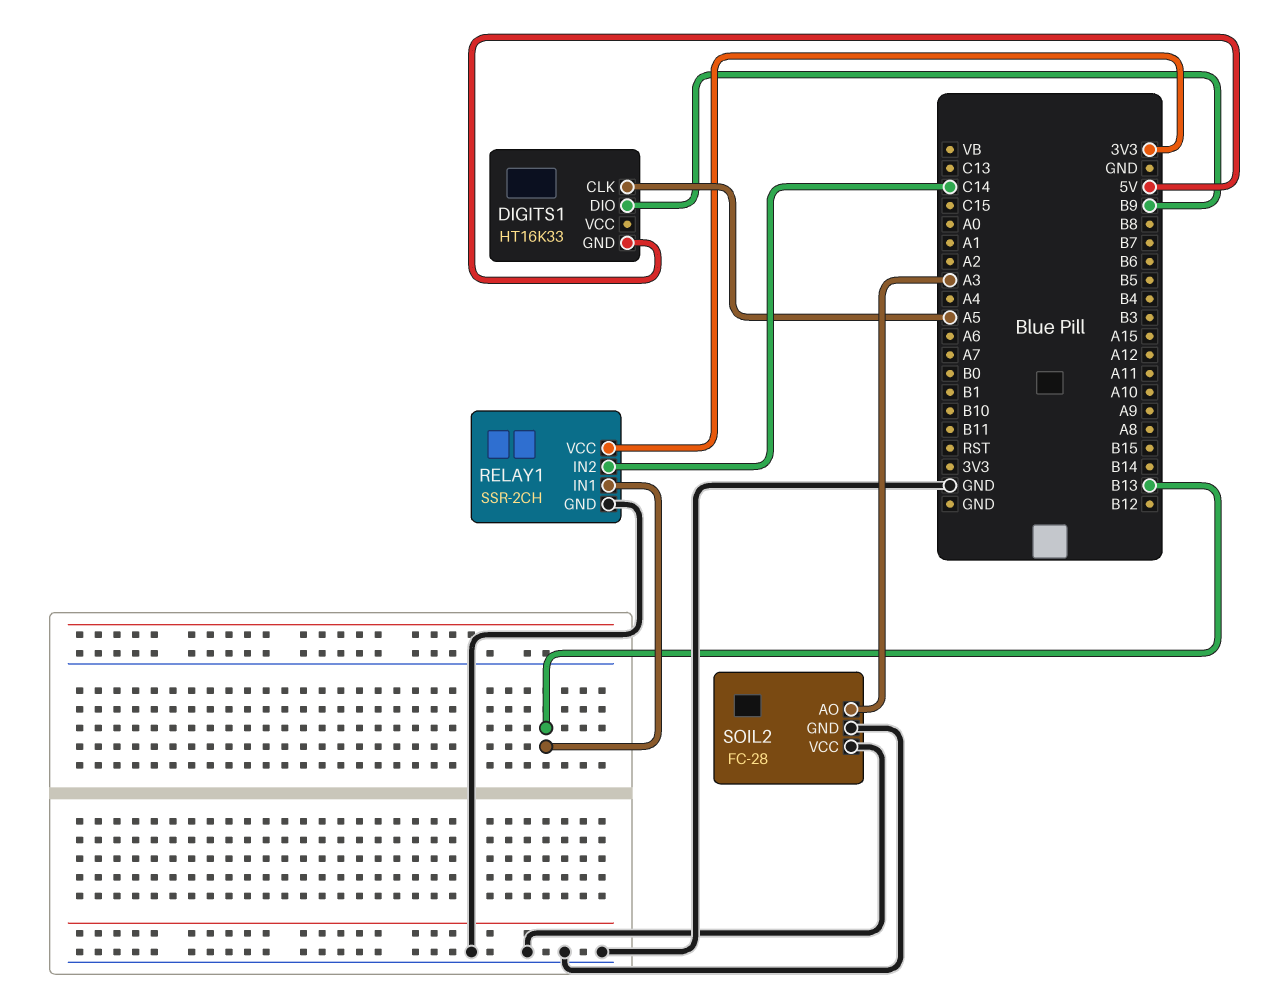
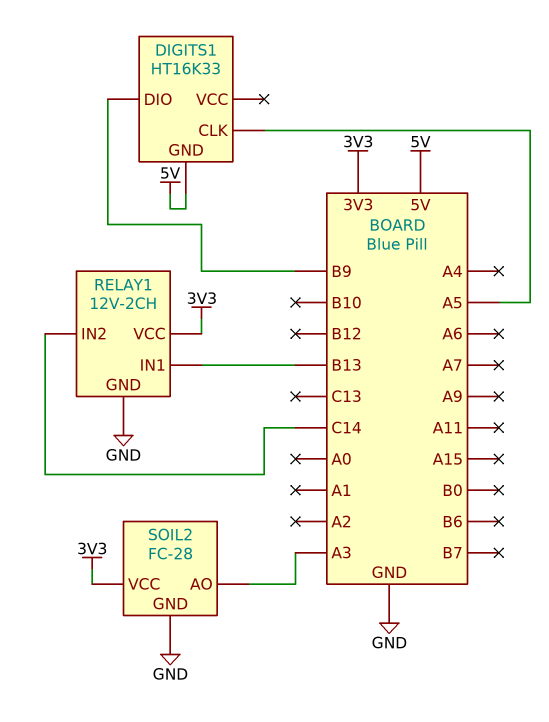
RELAY1: SSR-2CH -> 12V-2CH
SOIL2 pin VCC: GND -> 3V3

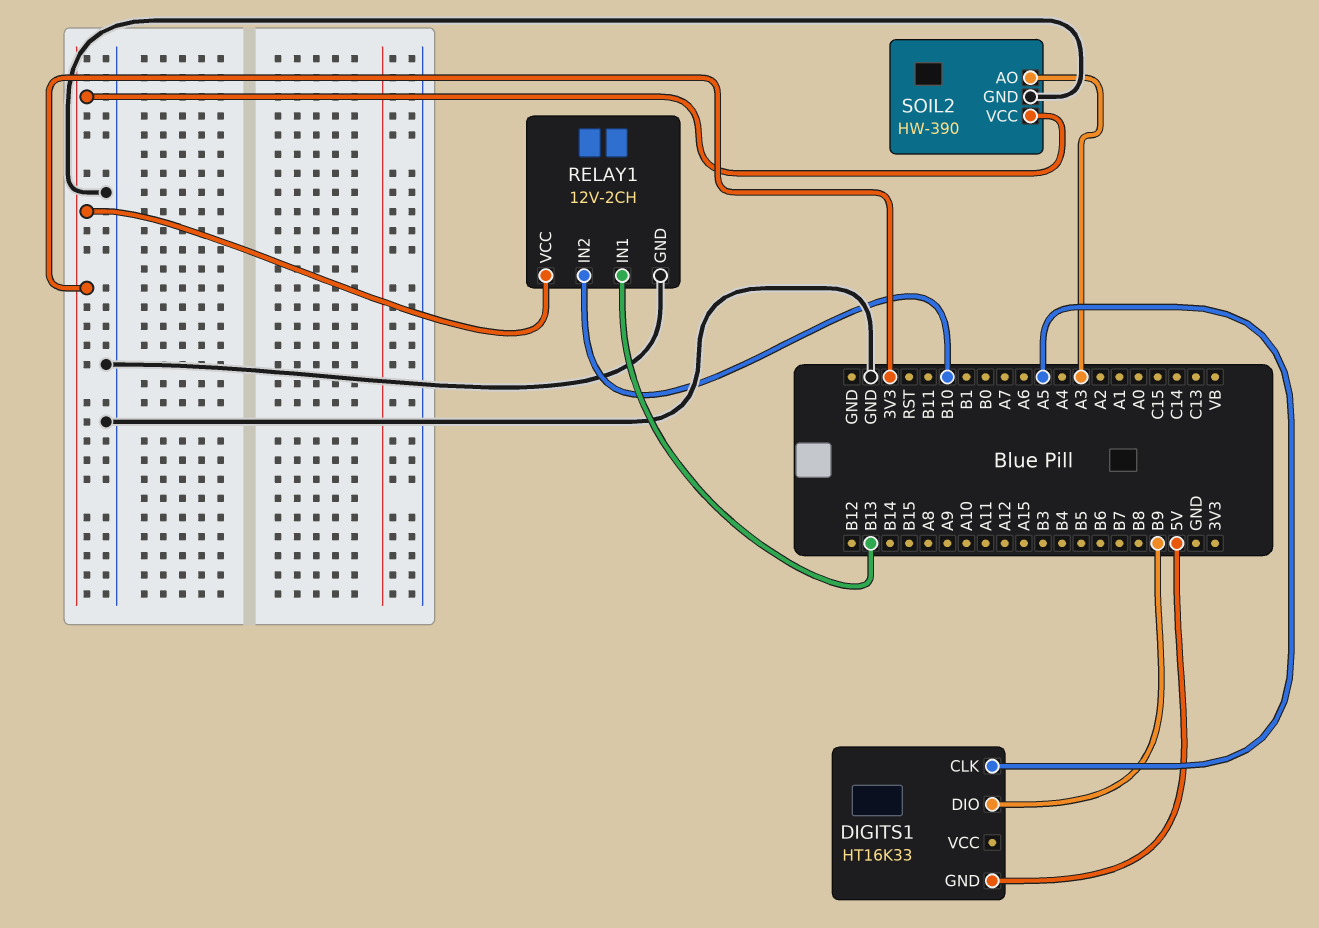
RELAY1 pin IN2: C14 -> B10
SOIL2: FC-28 -> HW-390

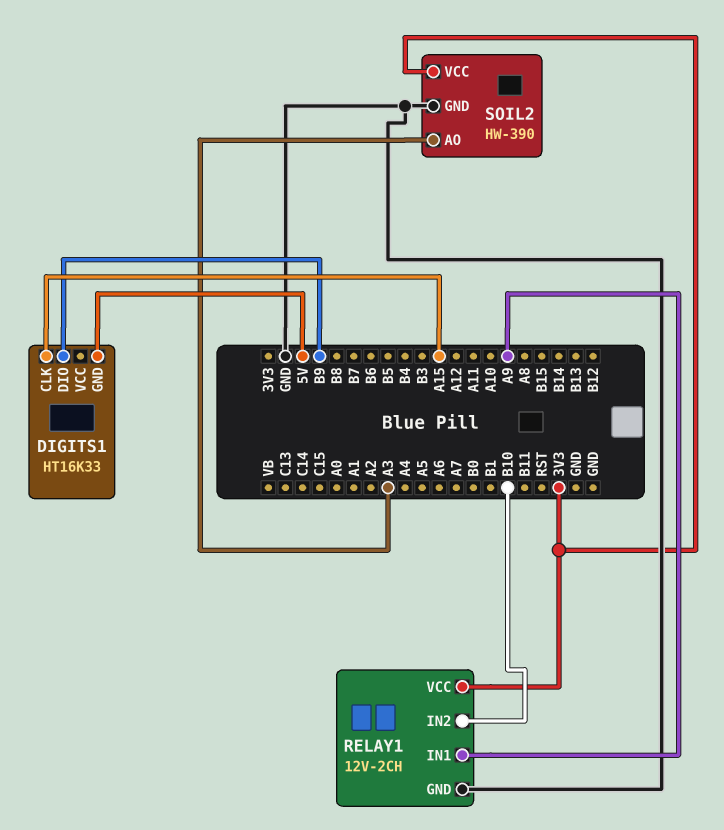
DIGITS1 pin CLK: A5 -> A15
RELAY1 pin IN1: B13 -> A9

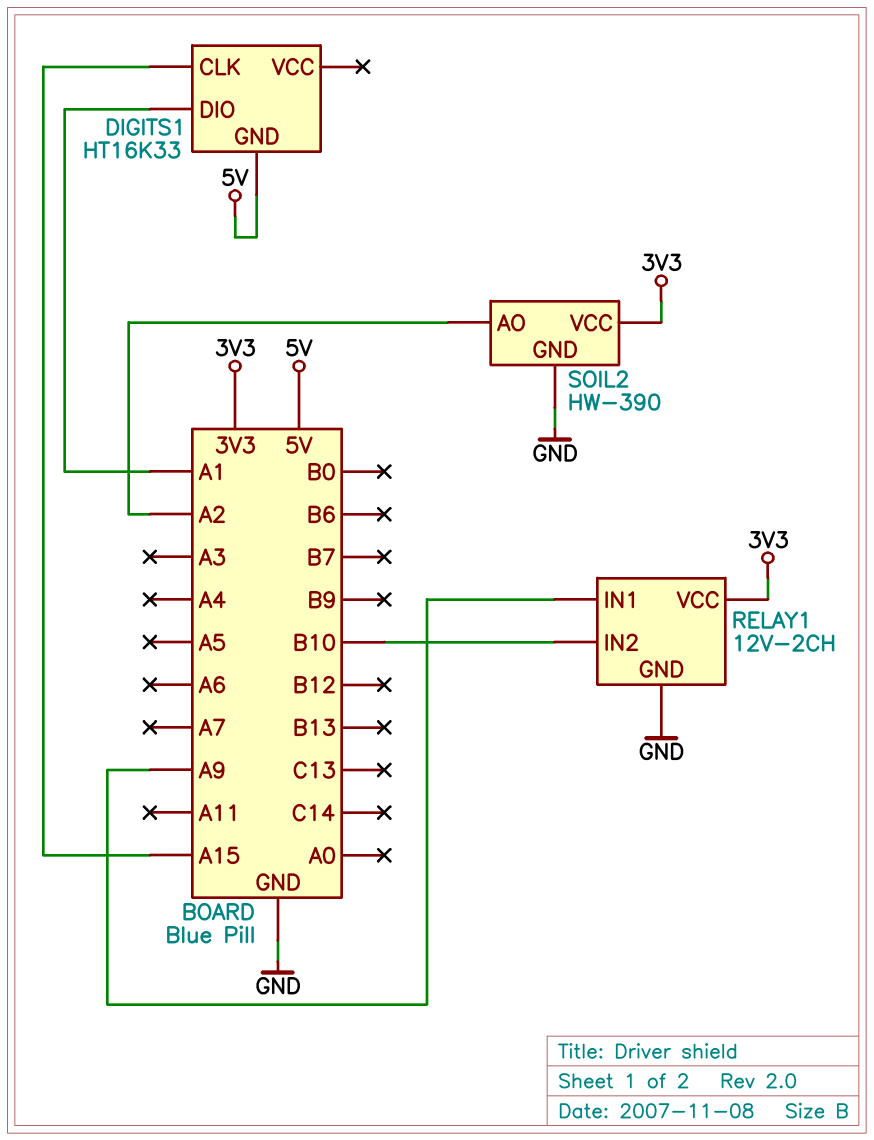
DIGITS1 pin DIO: B9 -> A1
SOIL2 pin AO: A3 -> A2

